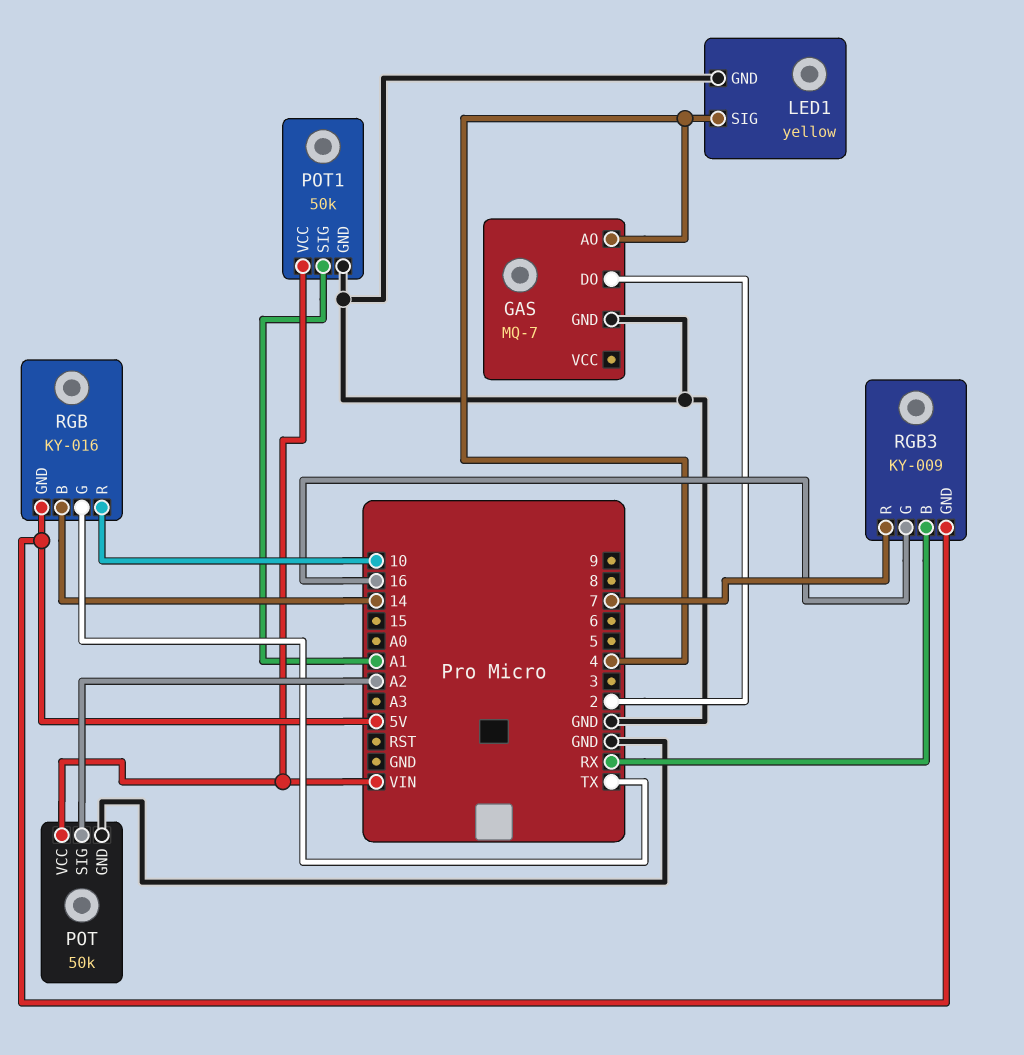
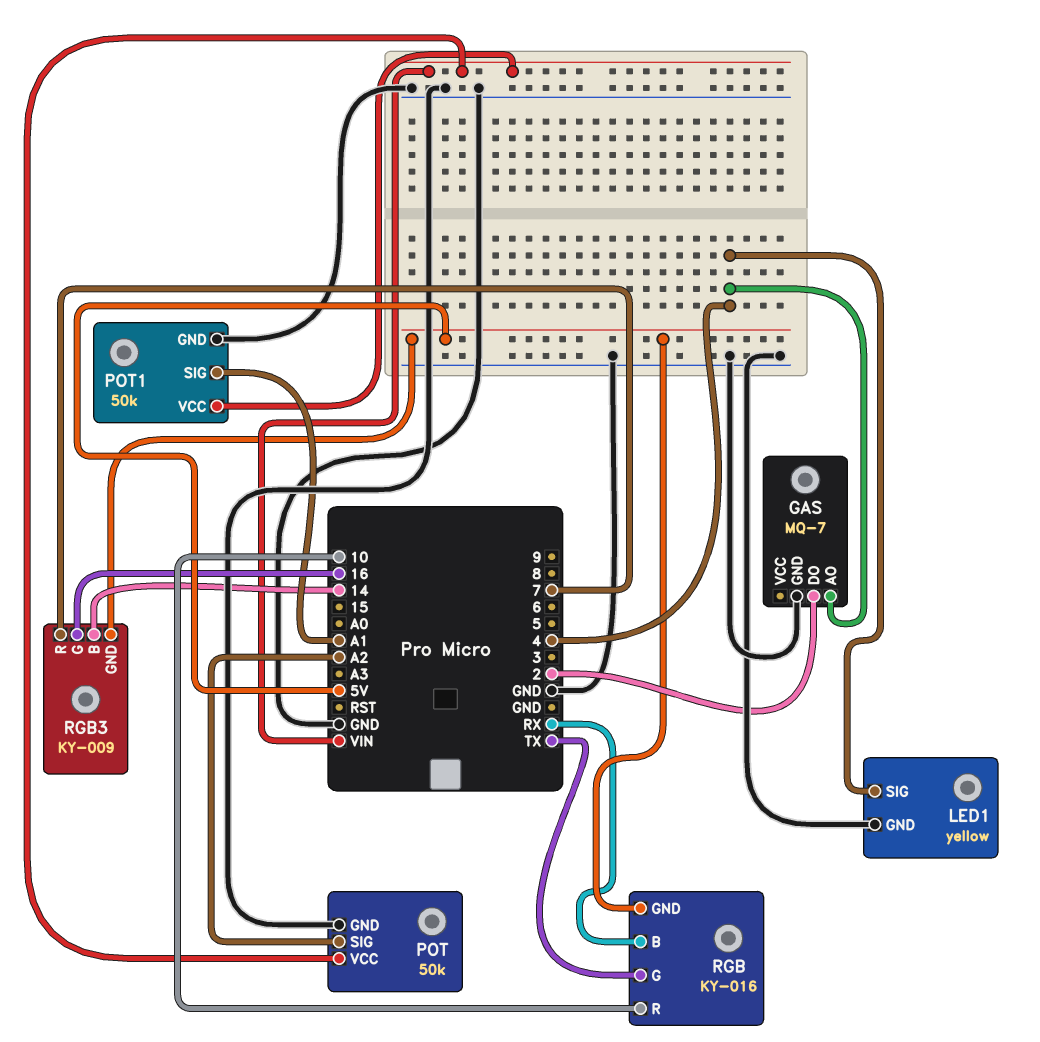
RGB pin B: 14 -> RX
RGB3 pin B: RX -> 14

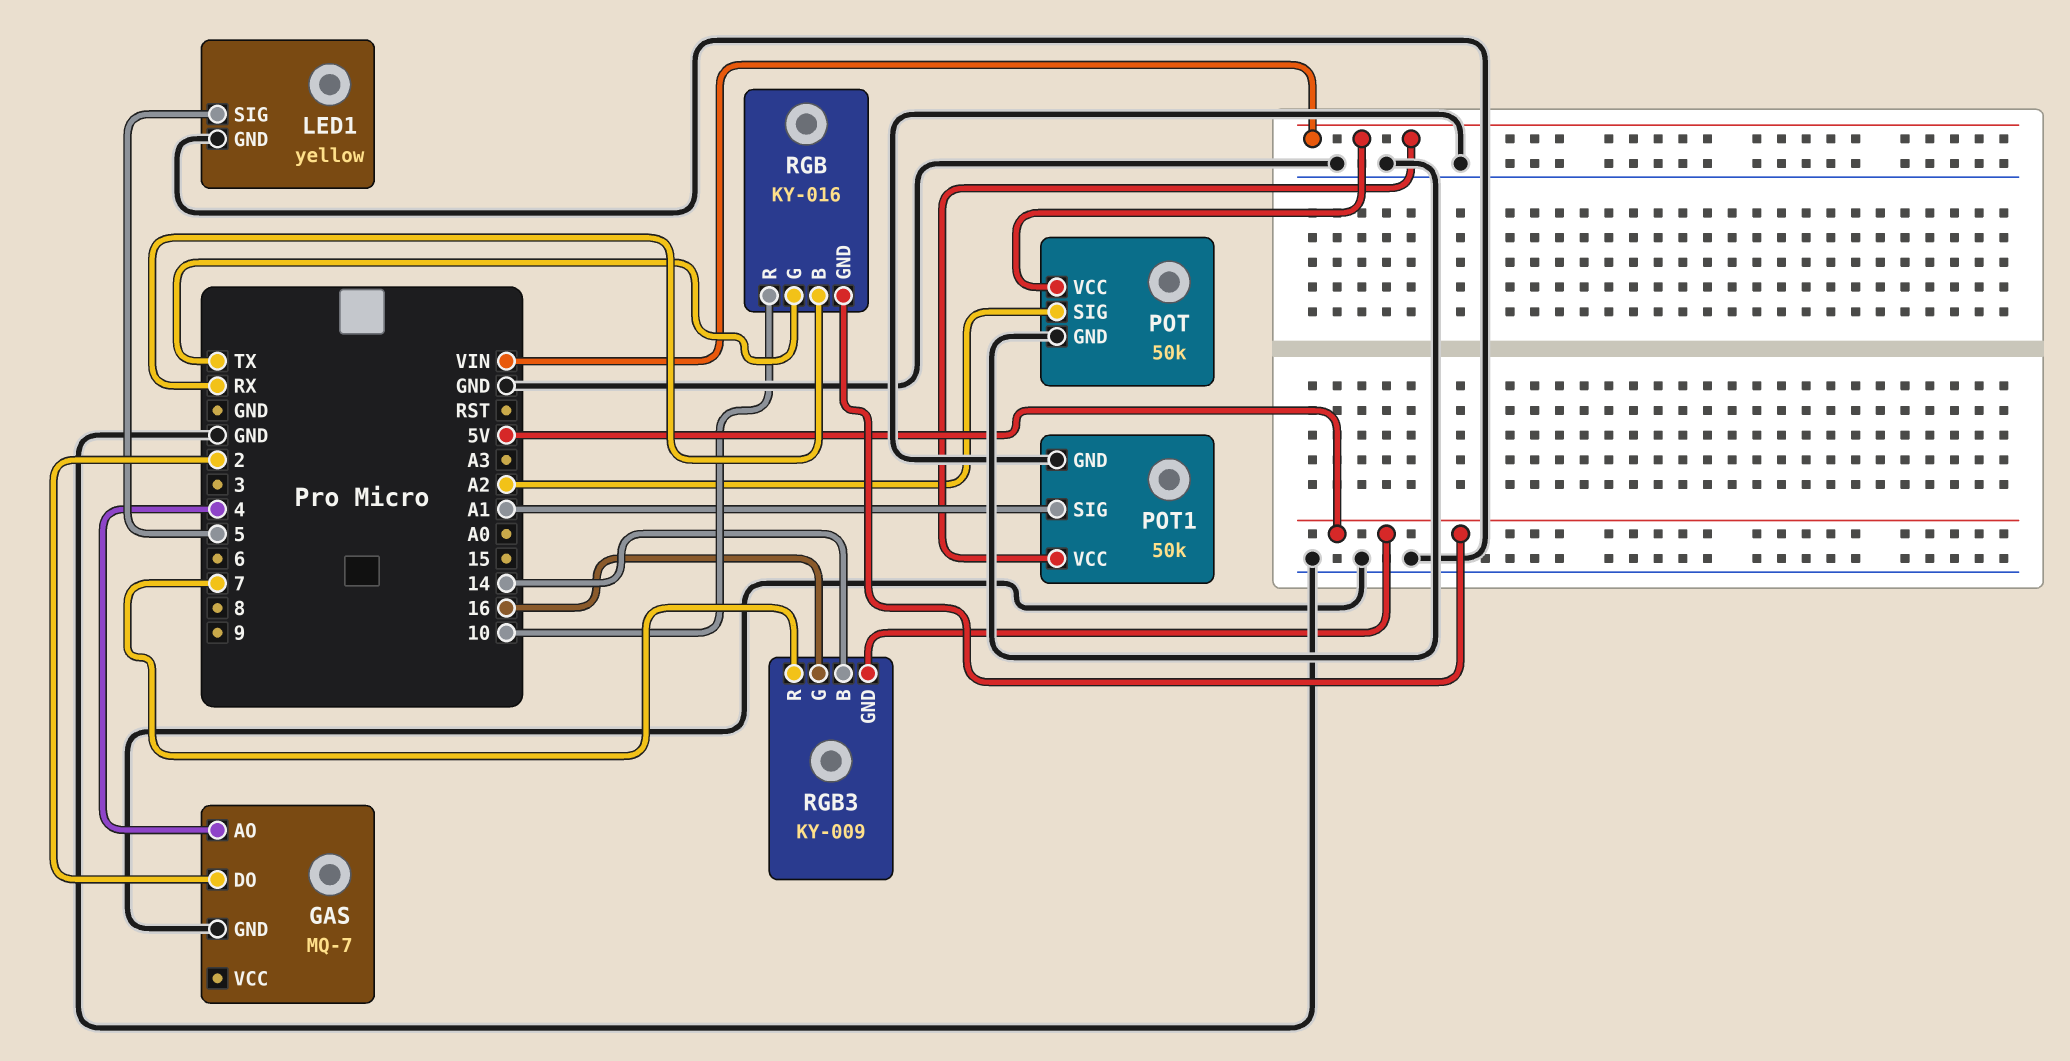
LED1 pin SIG: 4 -> 5

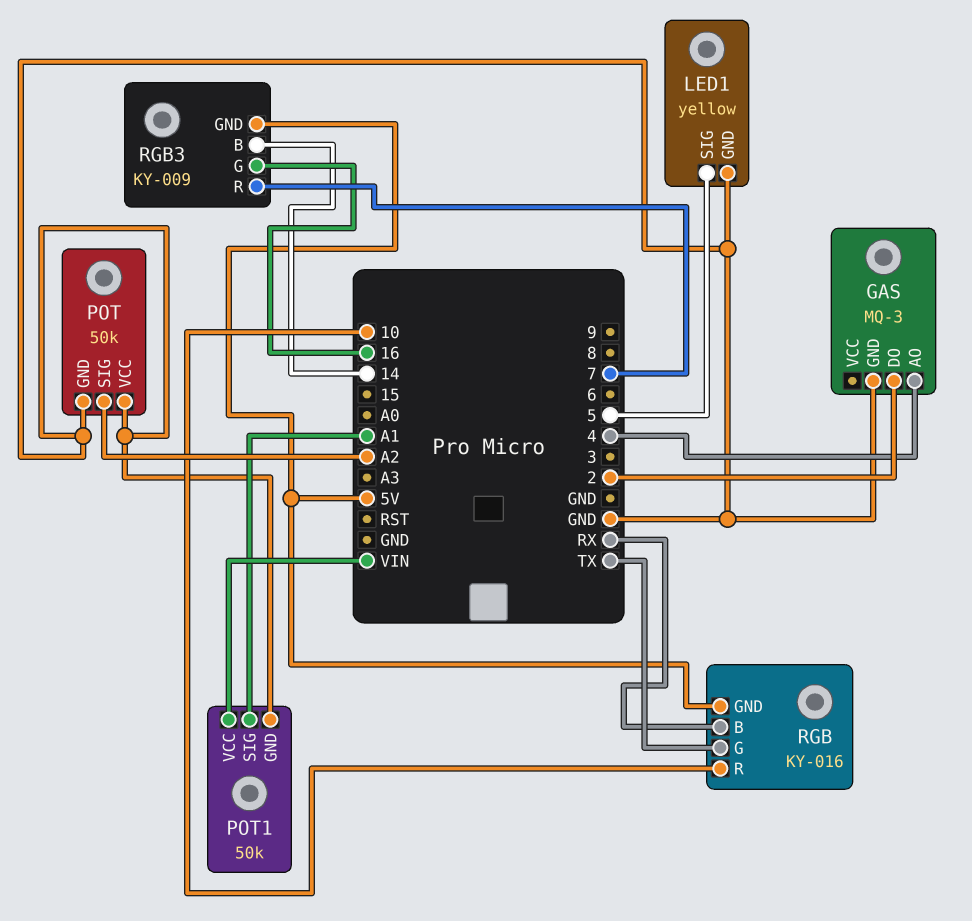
GAS: MQ-7 -> MQ-3
POT pin VCC: VIN -> GND

